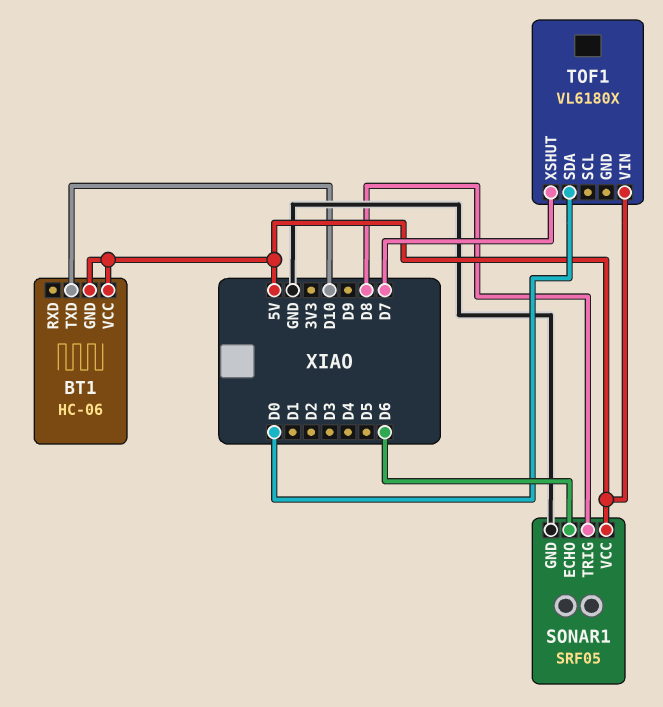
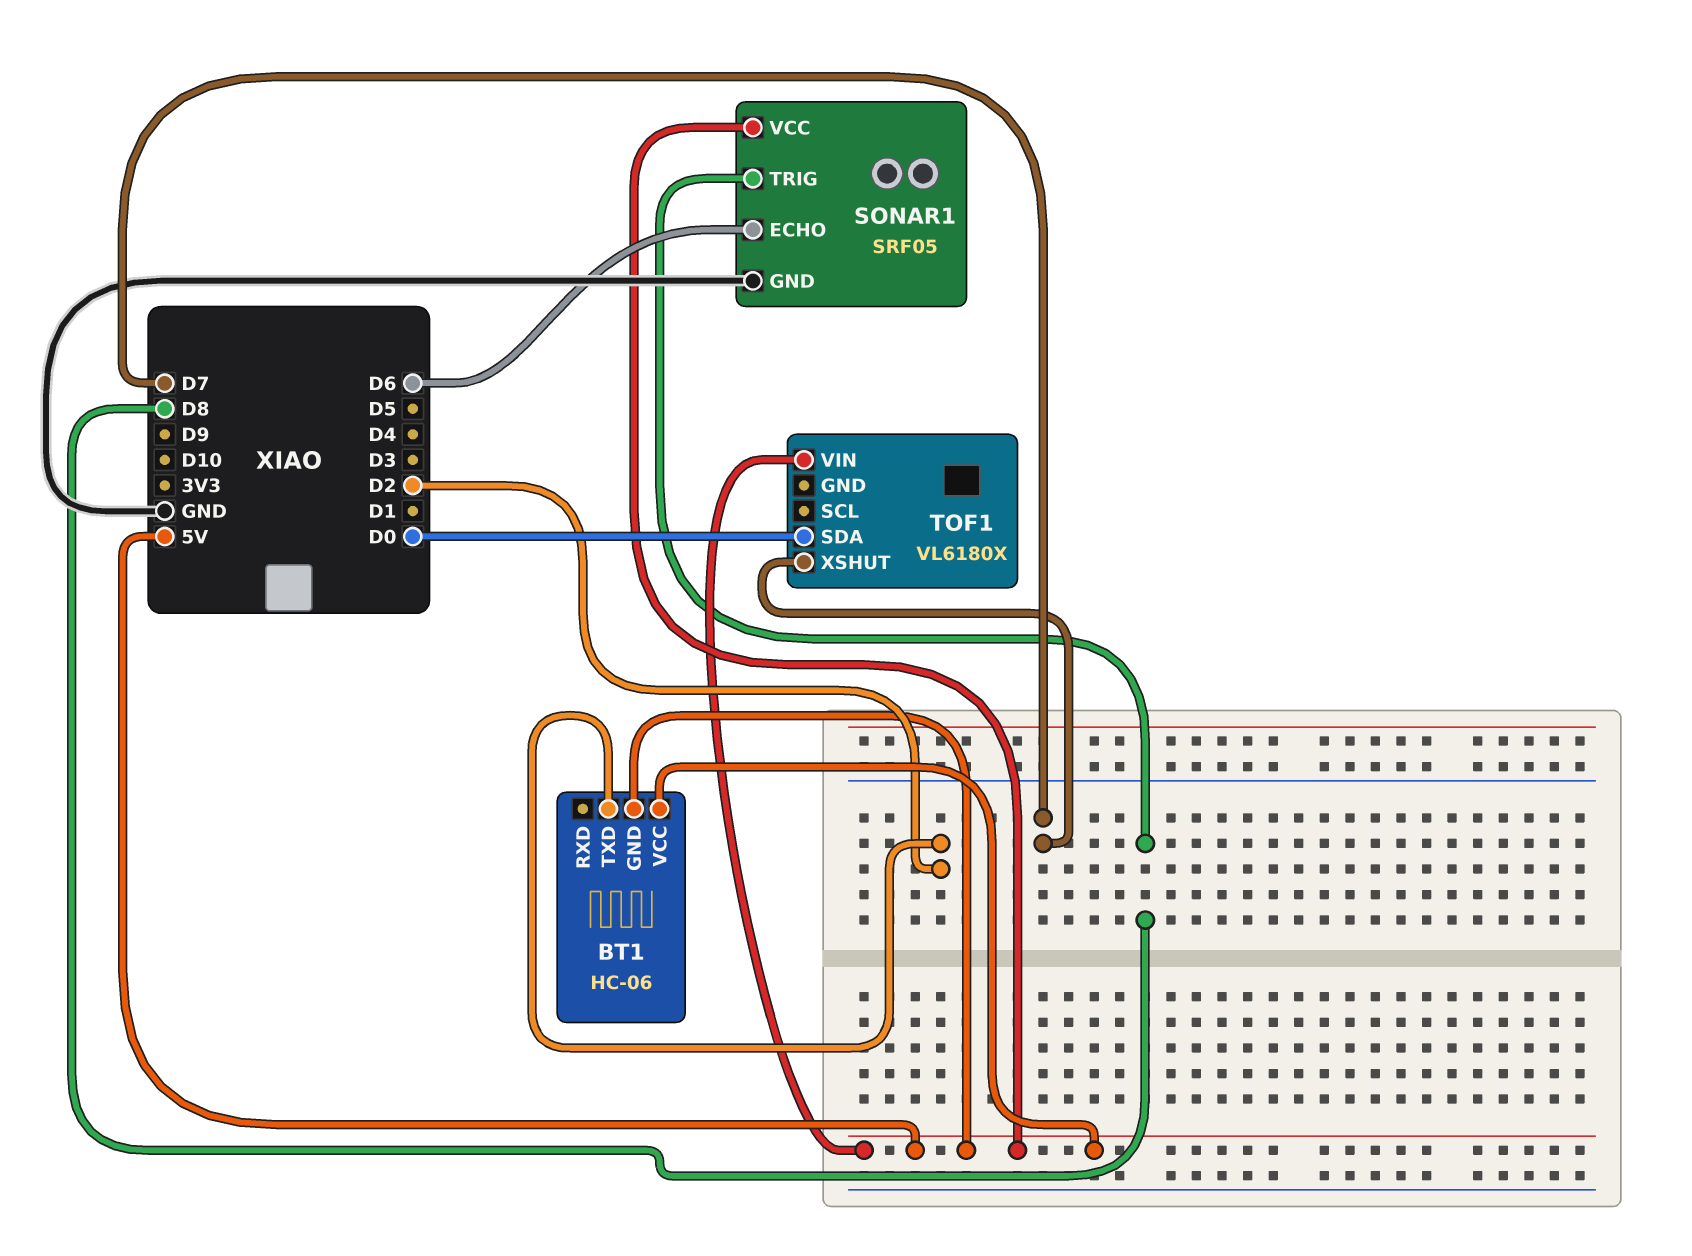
BT1 pin TXD: D10 -> D2

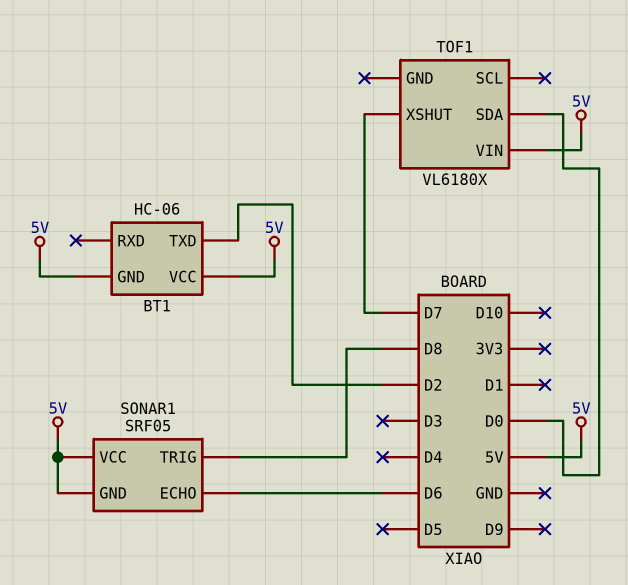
SONAR1 pin GND: GND -> 5V

